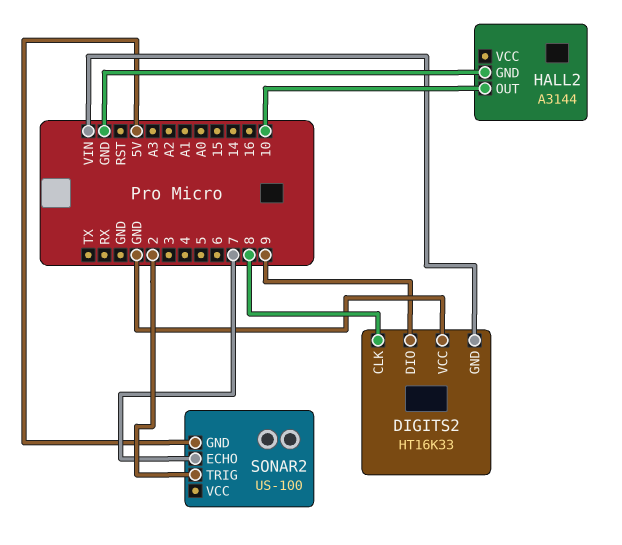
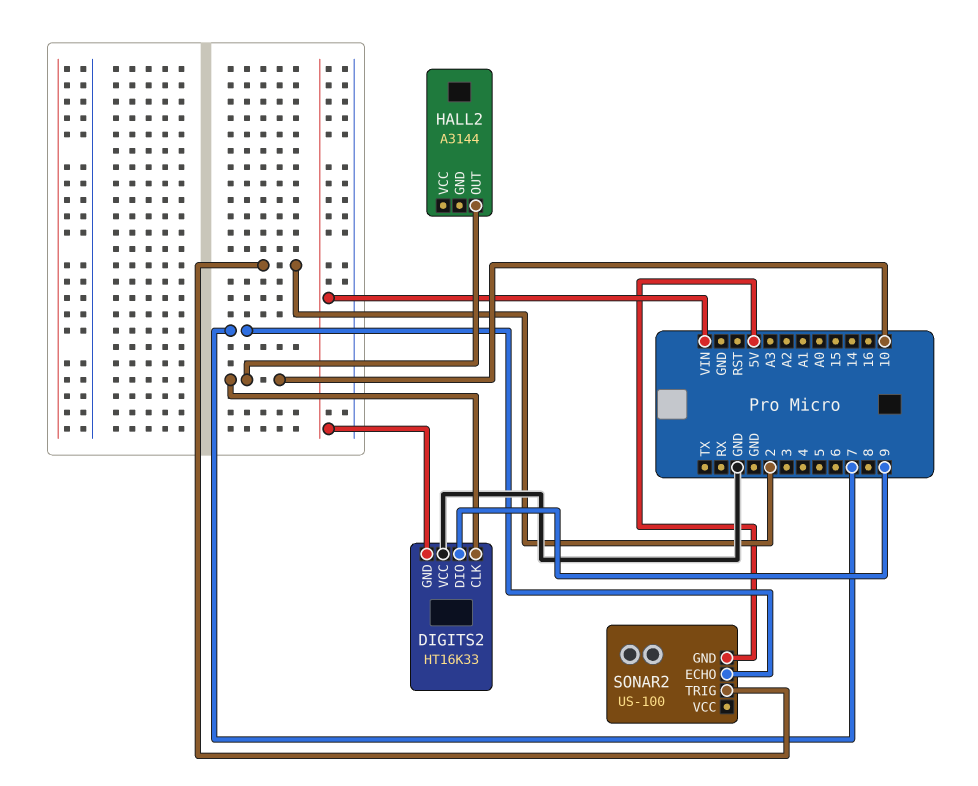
DIGITS2 pin CLK: 8 -> 10
HALL2 pin GND: GND -> none

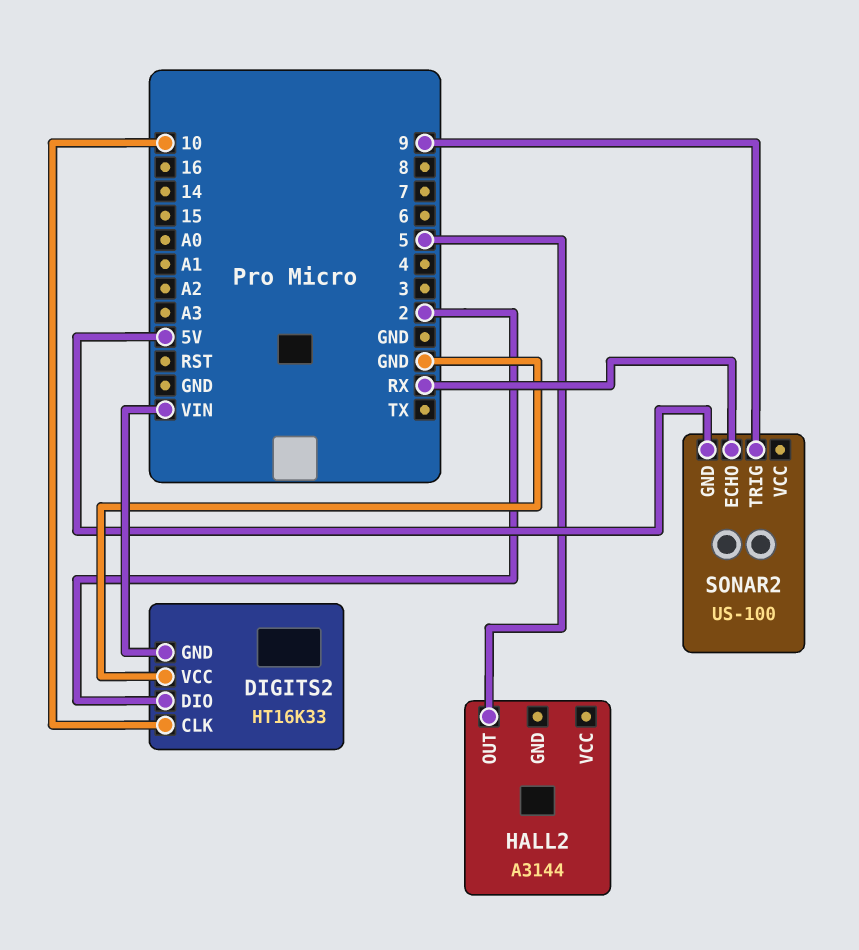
DIGITS2 pin DIO: 9 -> 2
HALL2 pin OUT: 10 -> 5
SONAR2 pin ECHO: 7 -> RX
SONAR2 pin TRIG: 2 -> 9

